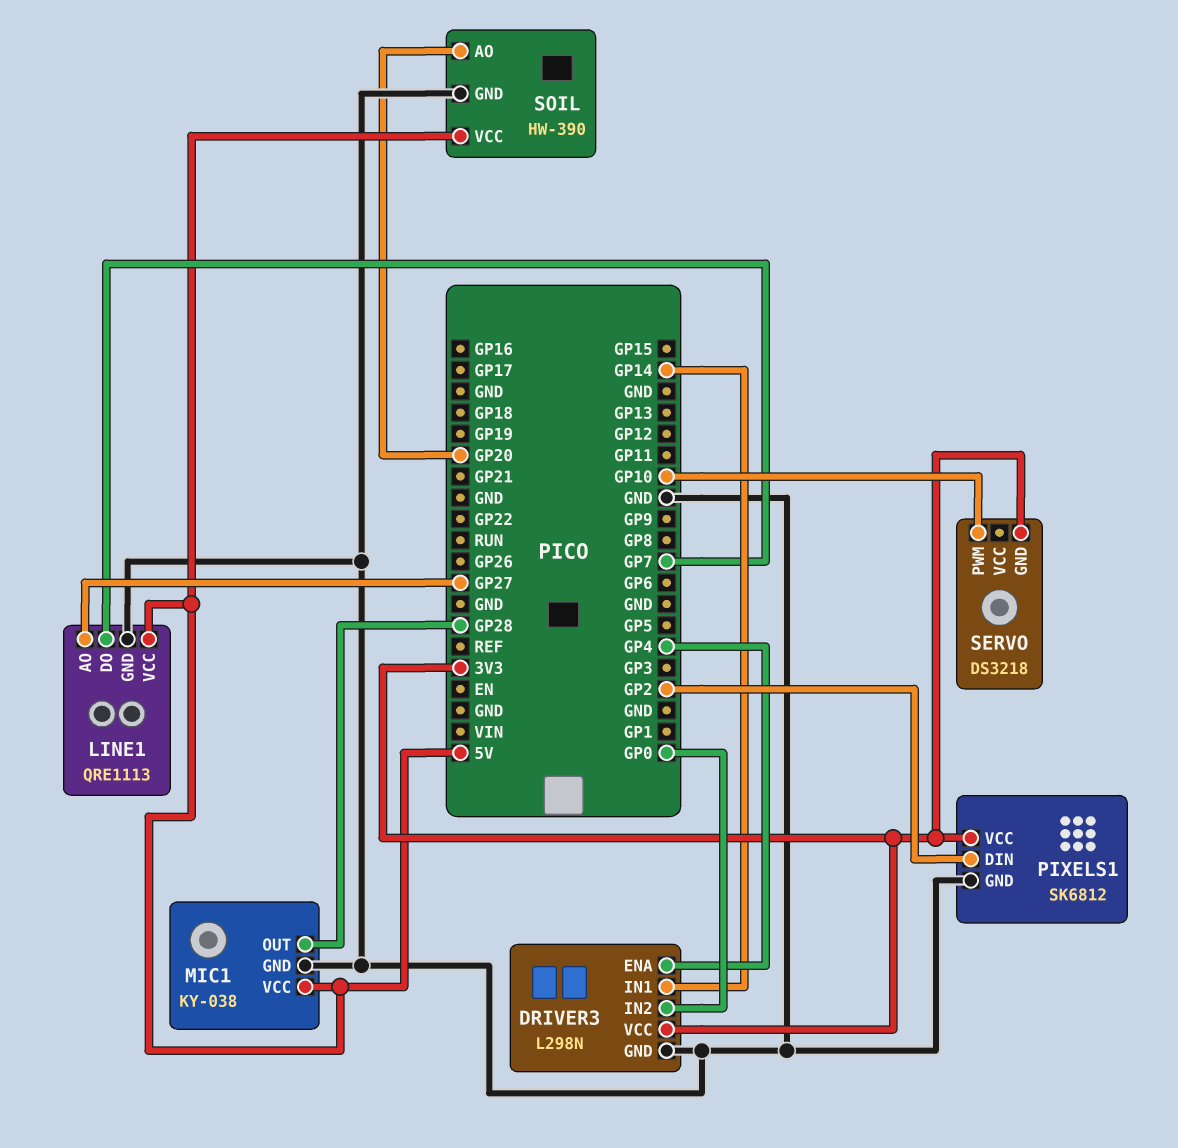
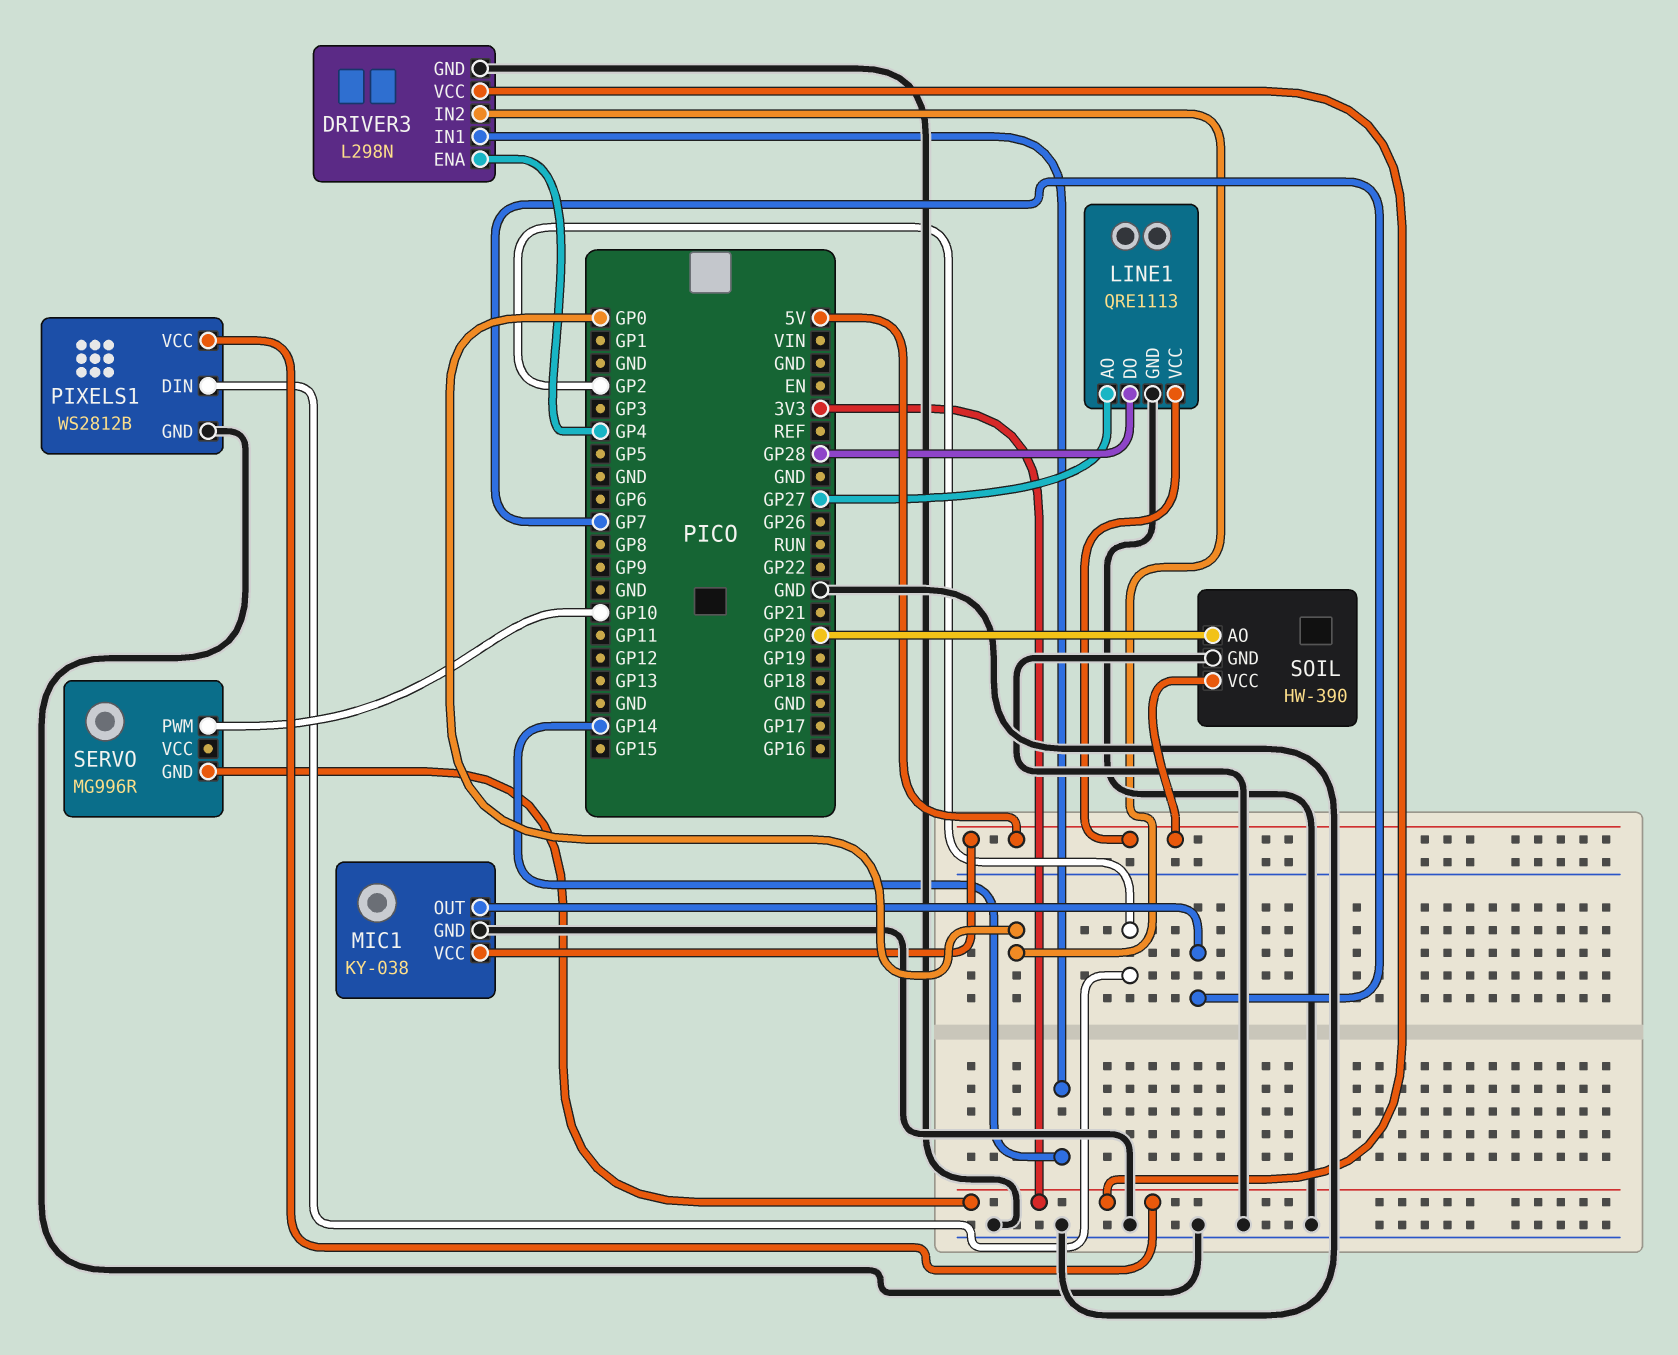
LINE1 pin DO: GP7 -> GP28
MIC1 pin OUT: GP28 -> GP7
PIXELS1: SK6812 -> WS2812B
SERVO: DS3218 -> MG996R

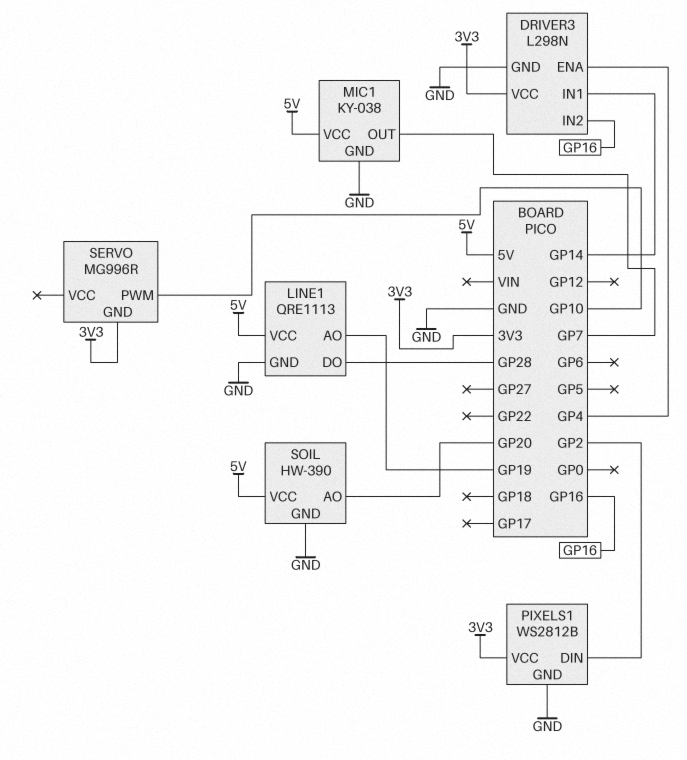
DRIVER3 pin IN2: GP0 -> GP16
LINE1 pin AO: GP27 -> GP19

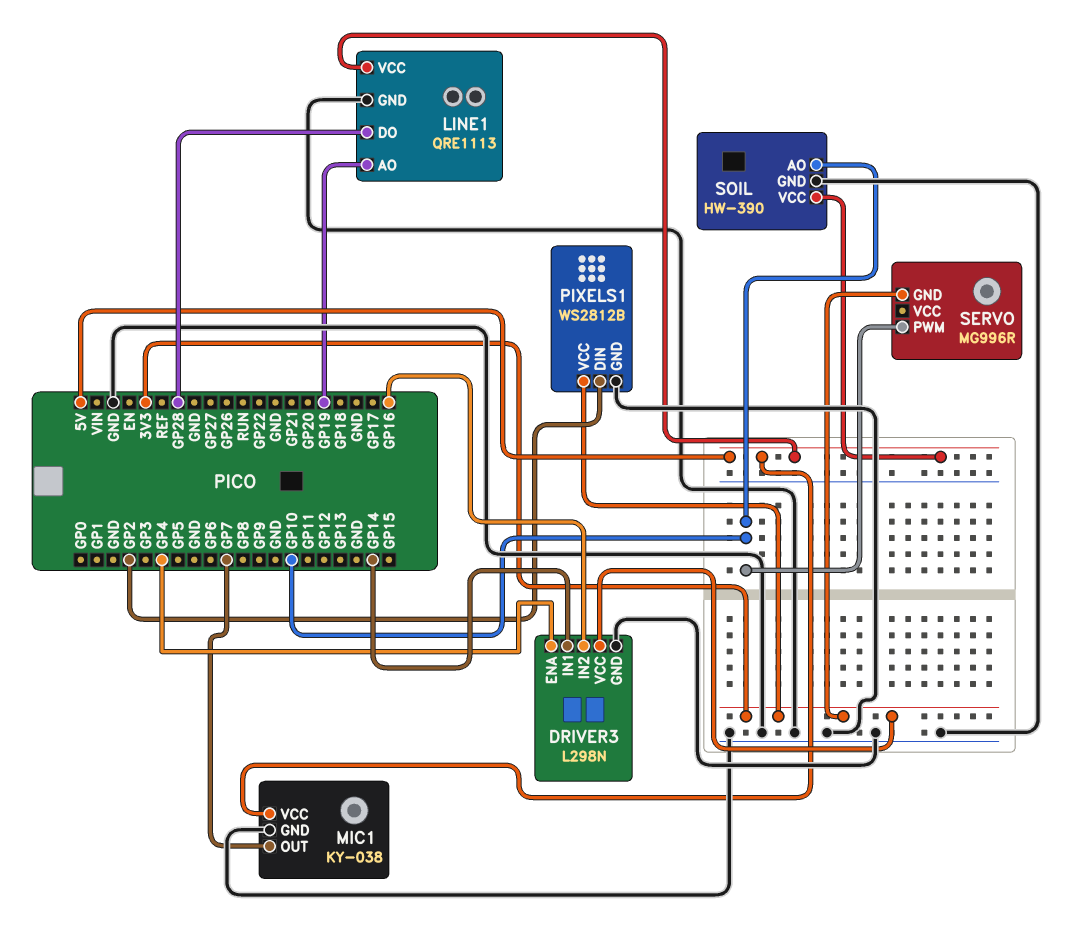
SOIL pin AO: GP20 -> GP10

